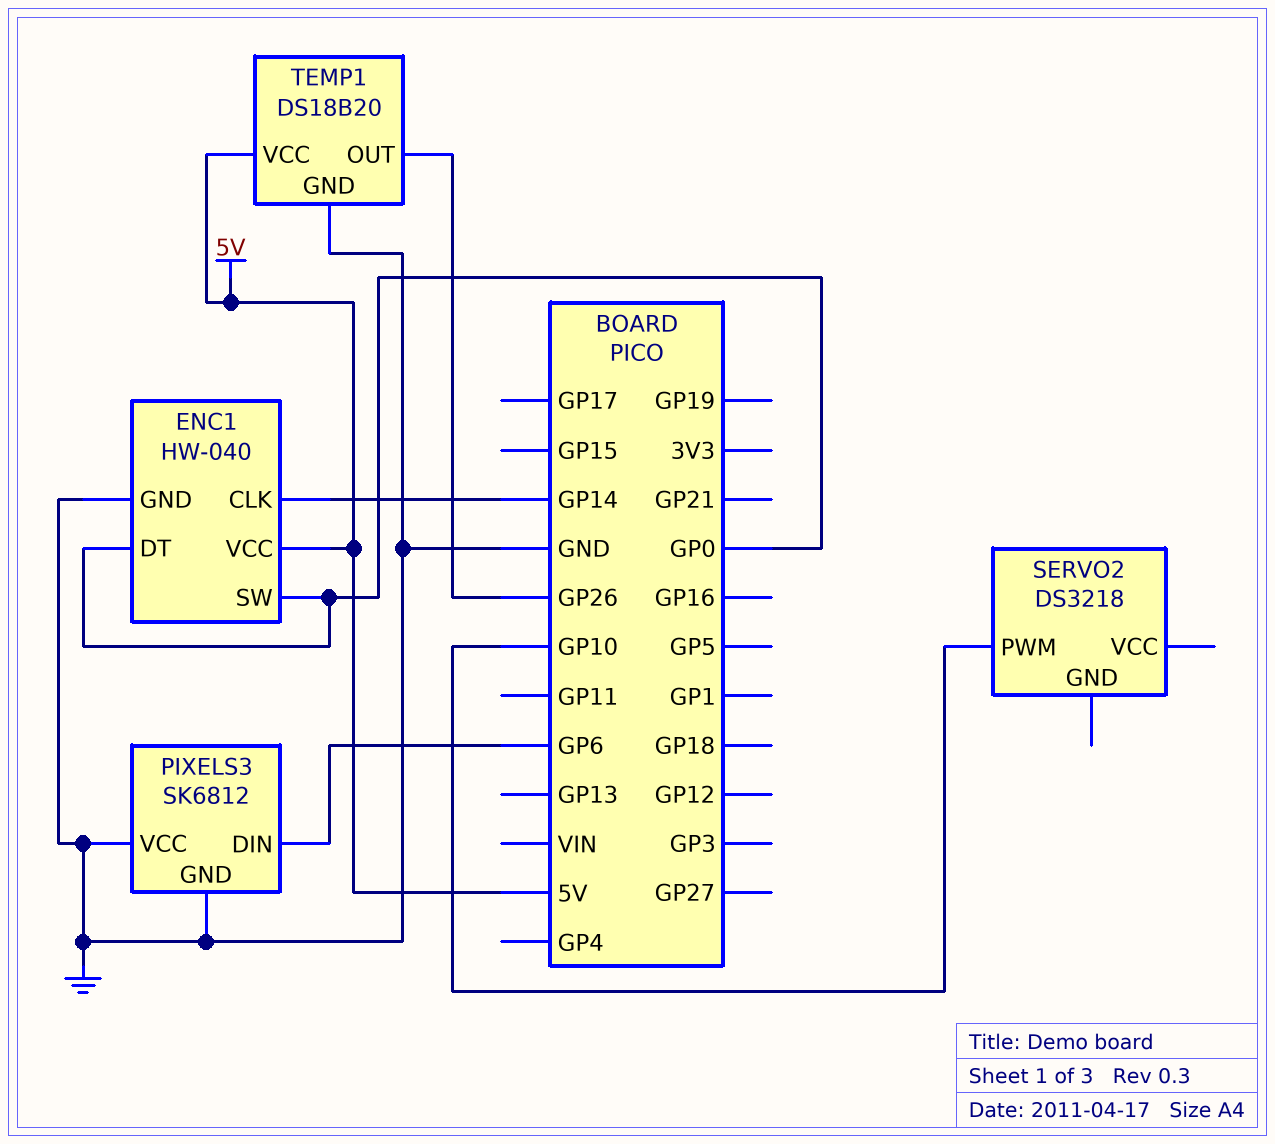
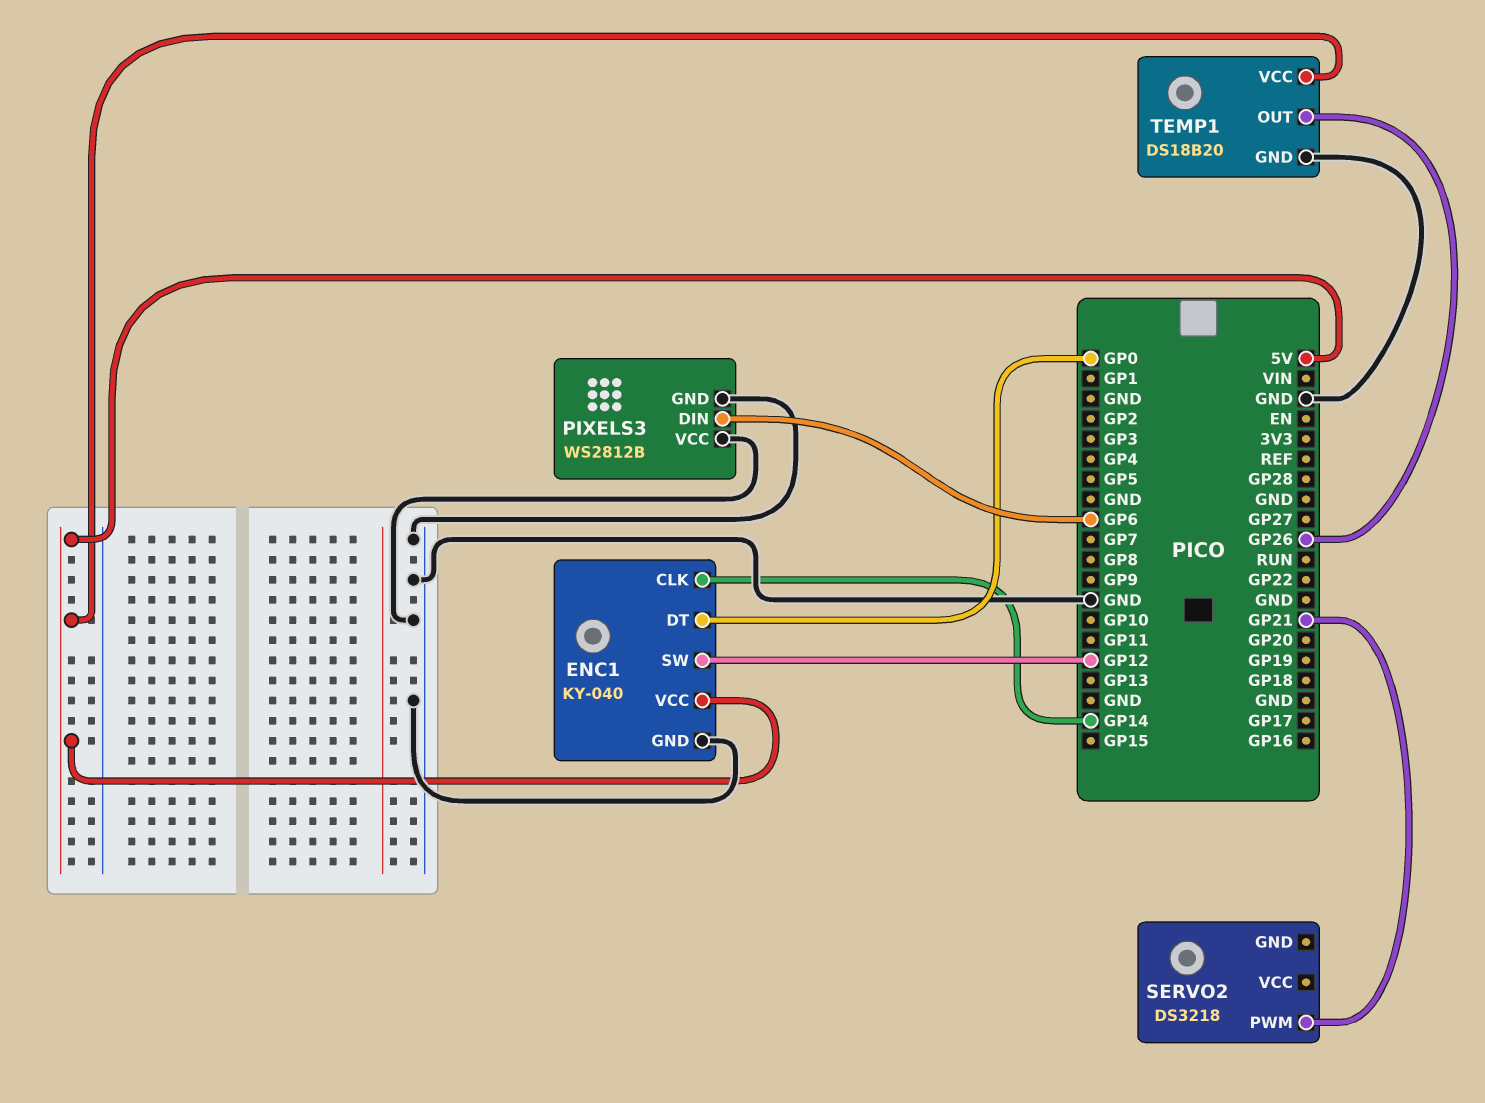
ENC1: HW-040 -> KY-040
ENC1 pin SW: GP0 -> GP12
PIXELS3: SK6812 -> WS2812B
SERVO2 pin PWM: GP10 -> GP21

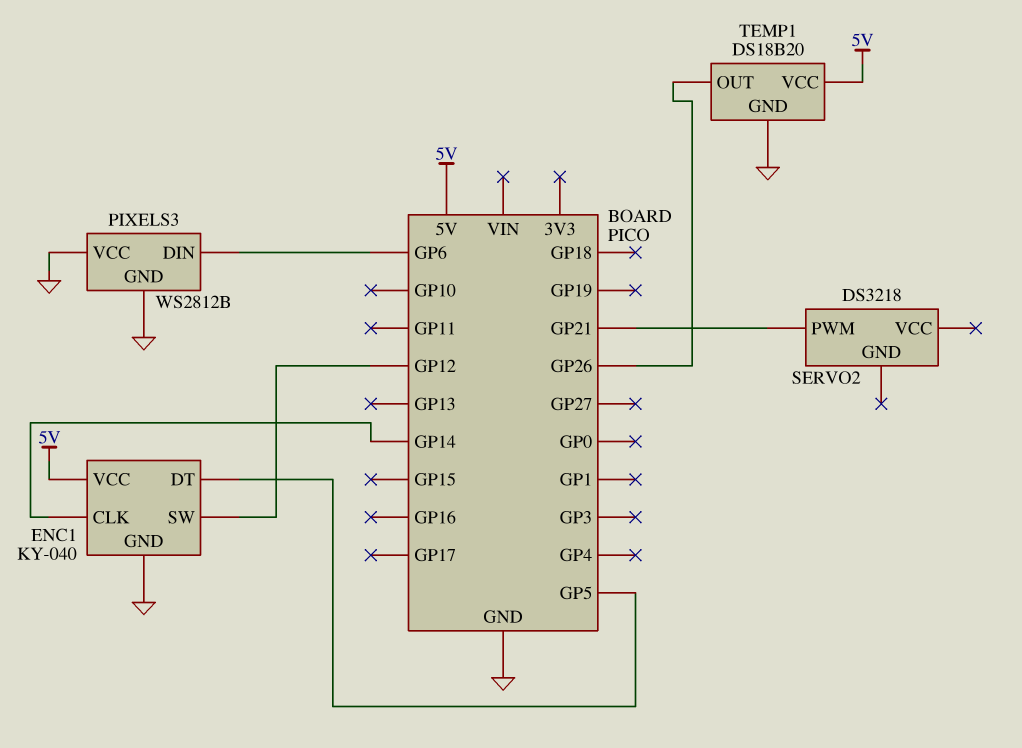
ENC1 pin DT: GP0 -> GP5

